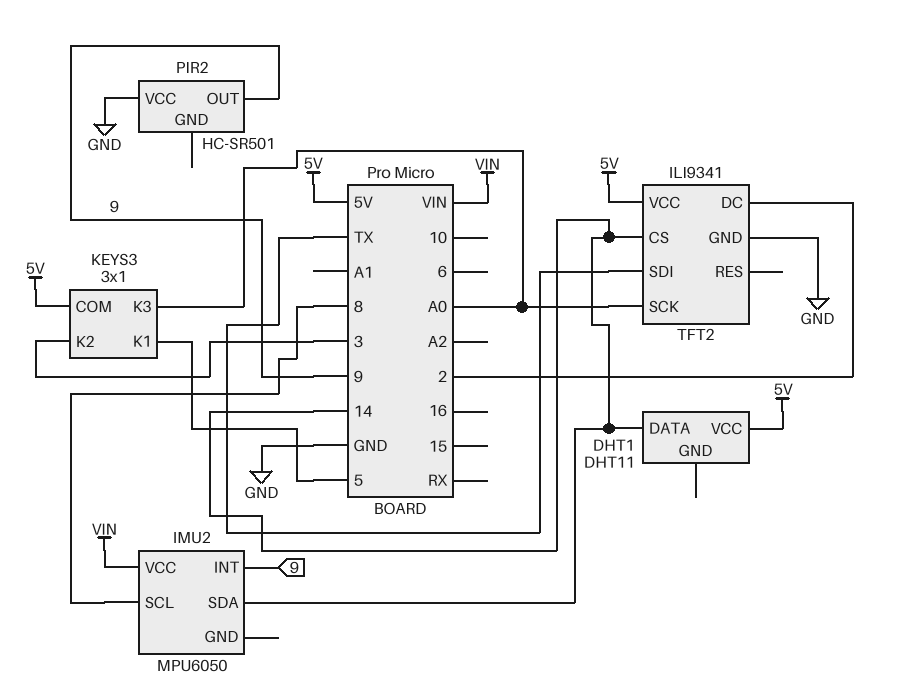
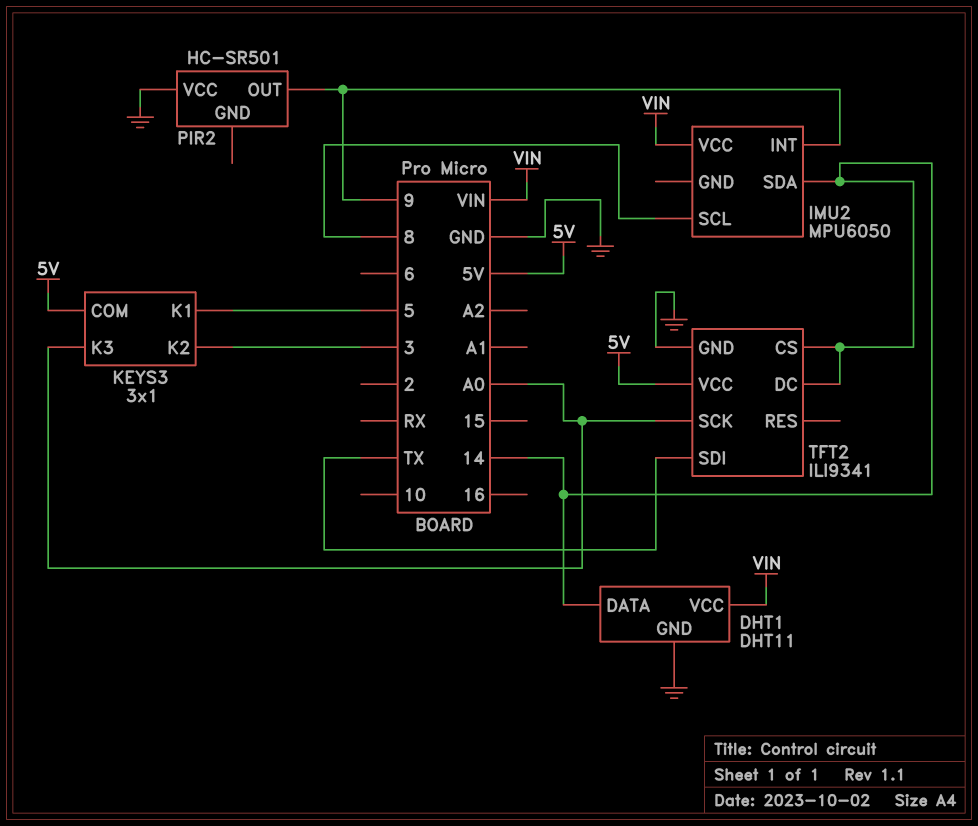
DHT1 pin GND: none -> GND
DHT1 pin VCC: 5V -> VIN
TFT2 pin DC: 2 -> 14

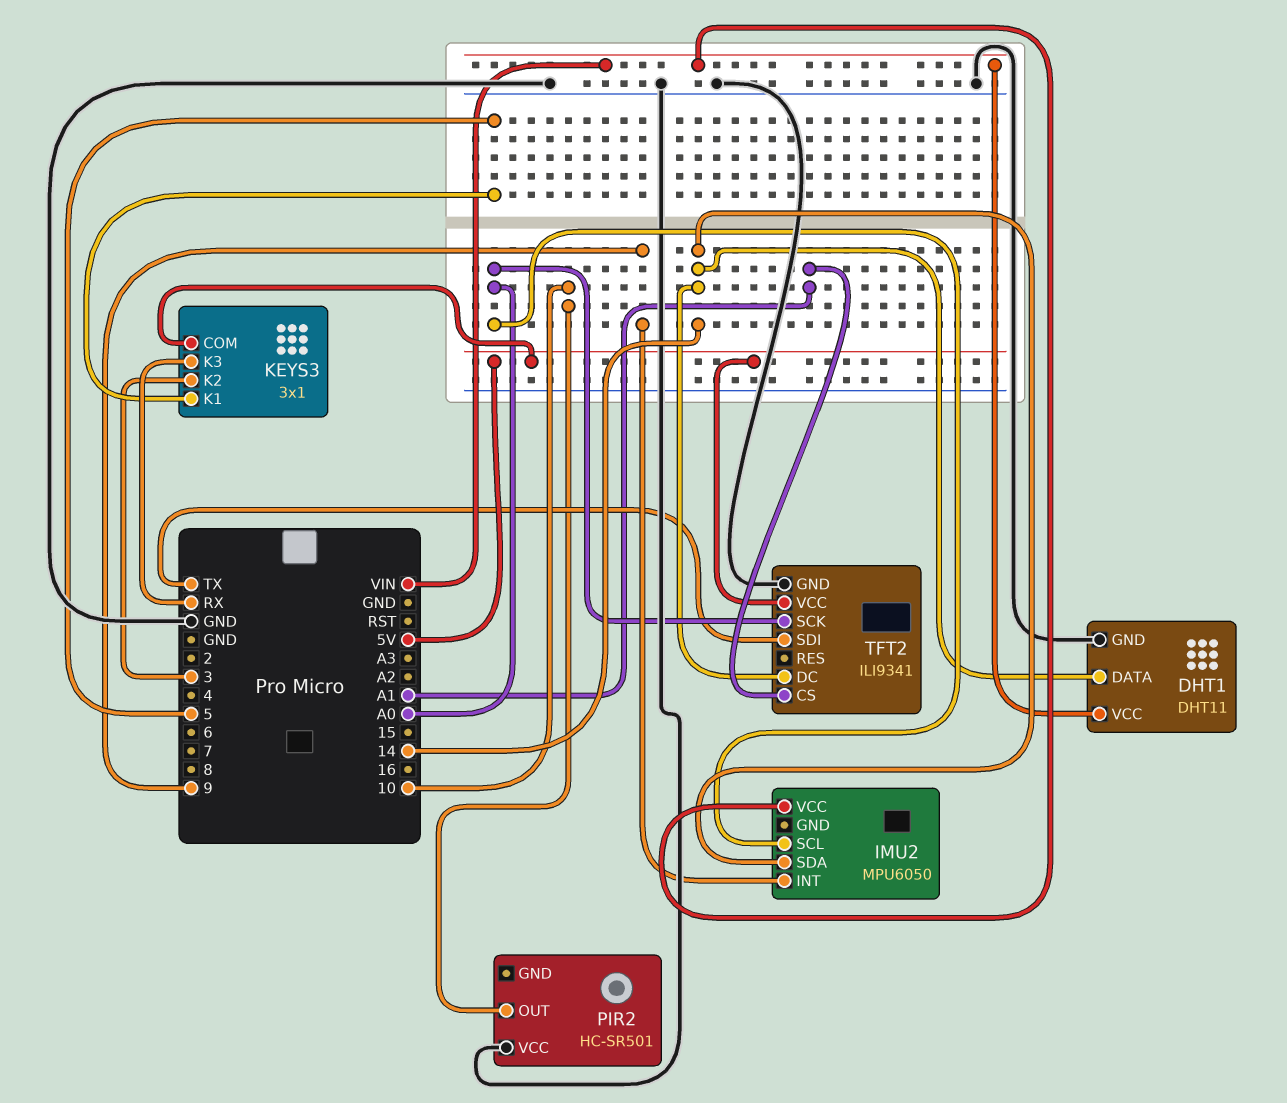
IMU2 pin SCL: 8 -> A0
KEYS3 pin K3: A0 -> RX
PIR2 pin OUT: 9 -> 10
TFT2 pin CS: 14 -> A1

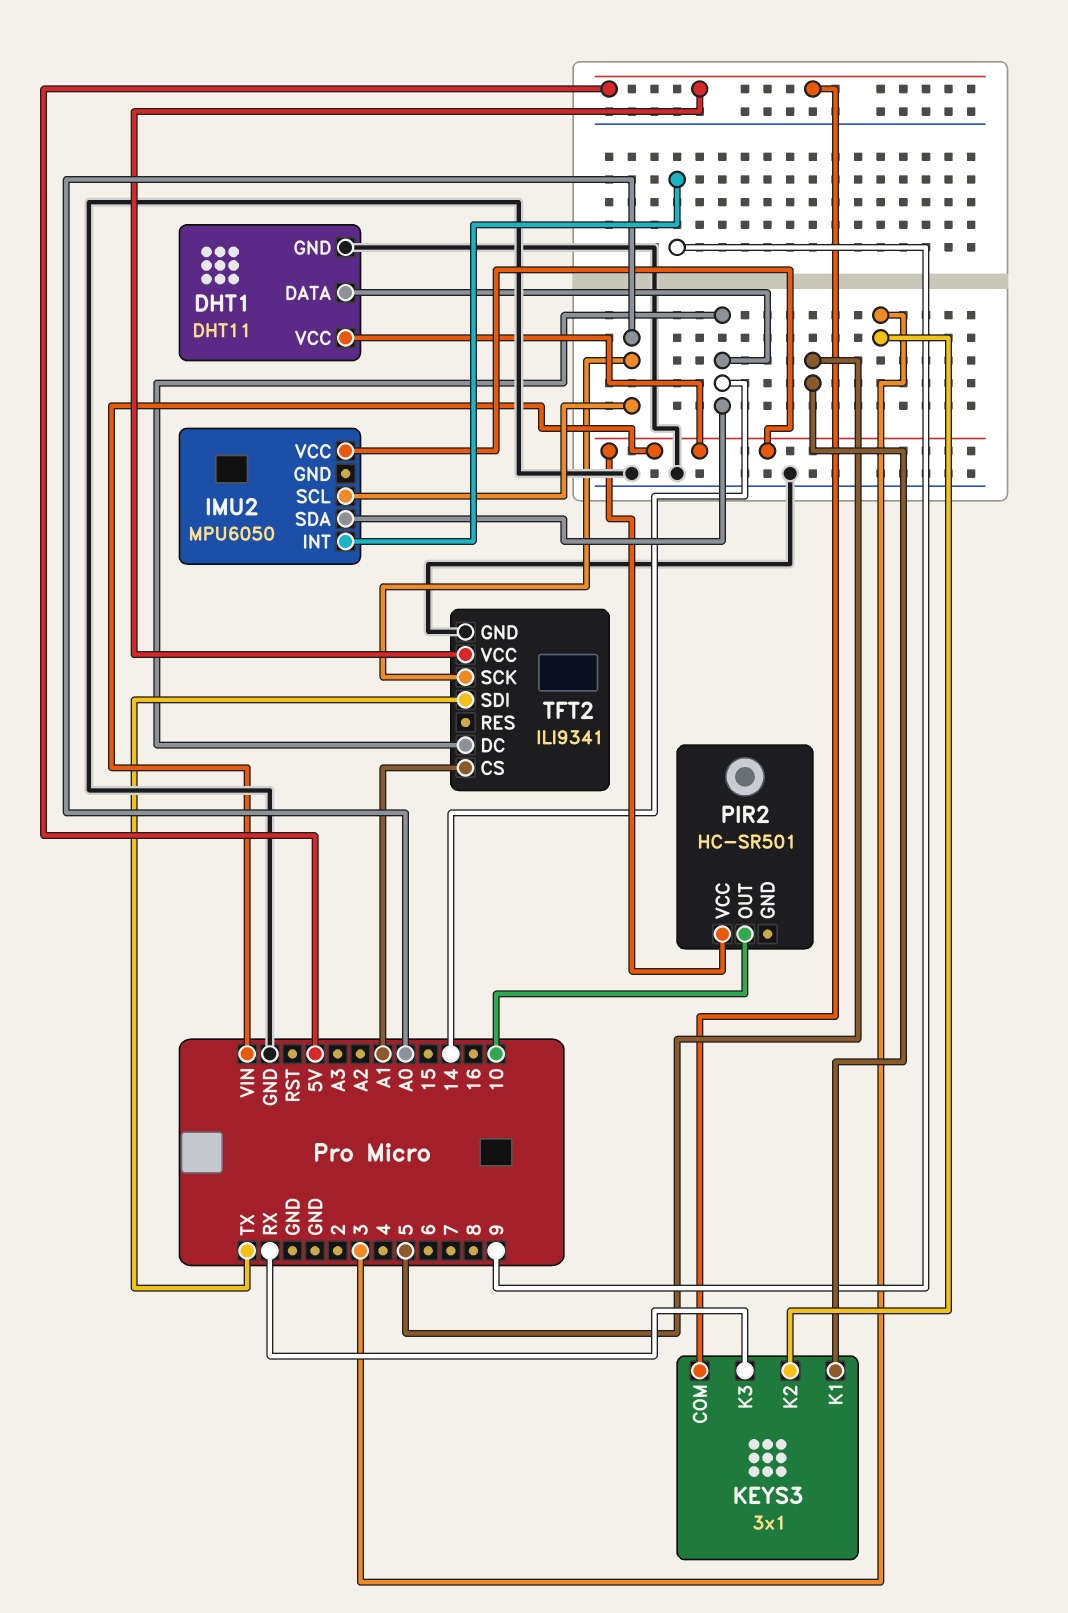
PIR2 pin VCC: GND -> VIN

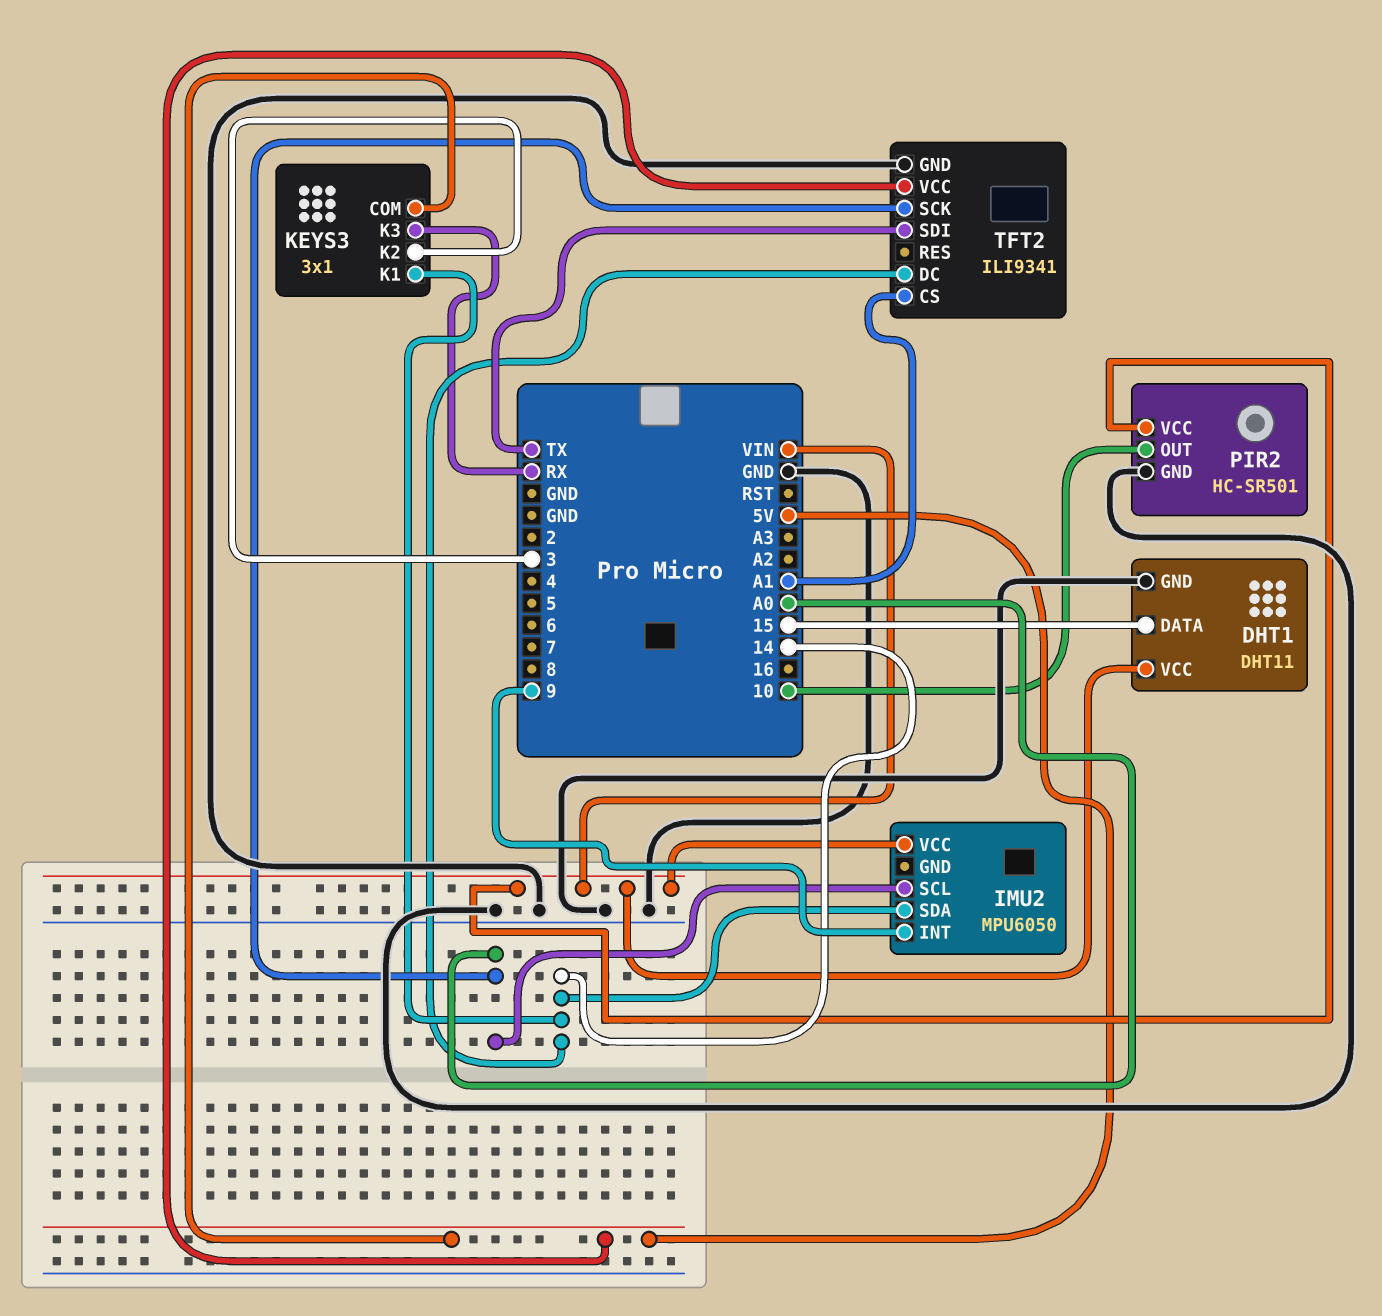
DHT1 pin DATA: 14 -> 15
KEYS3 pin K1: 5 -> 14
PIR2 pin GND: none -> GND

